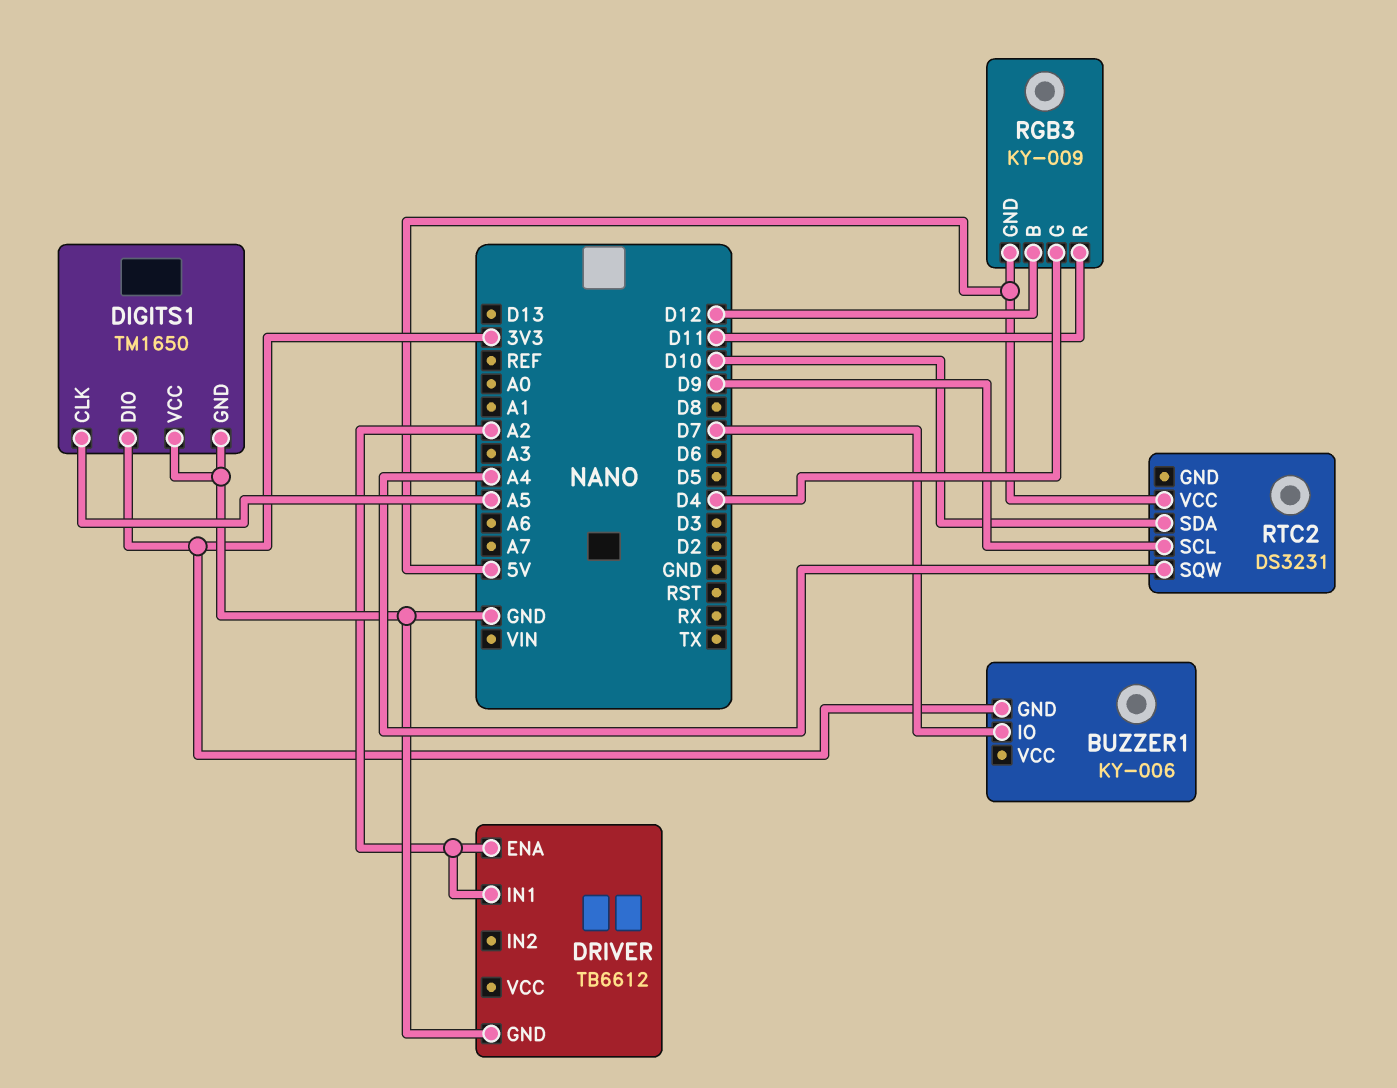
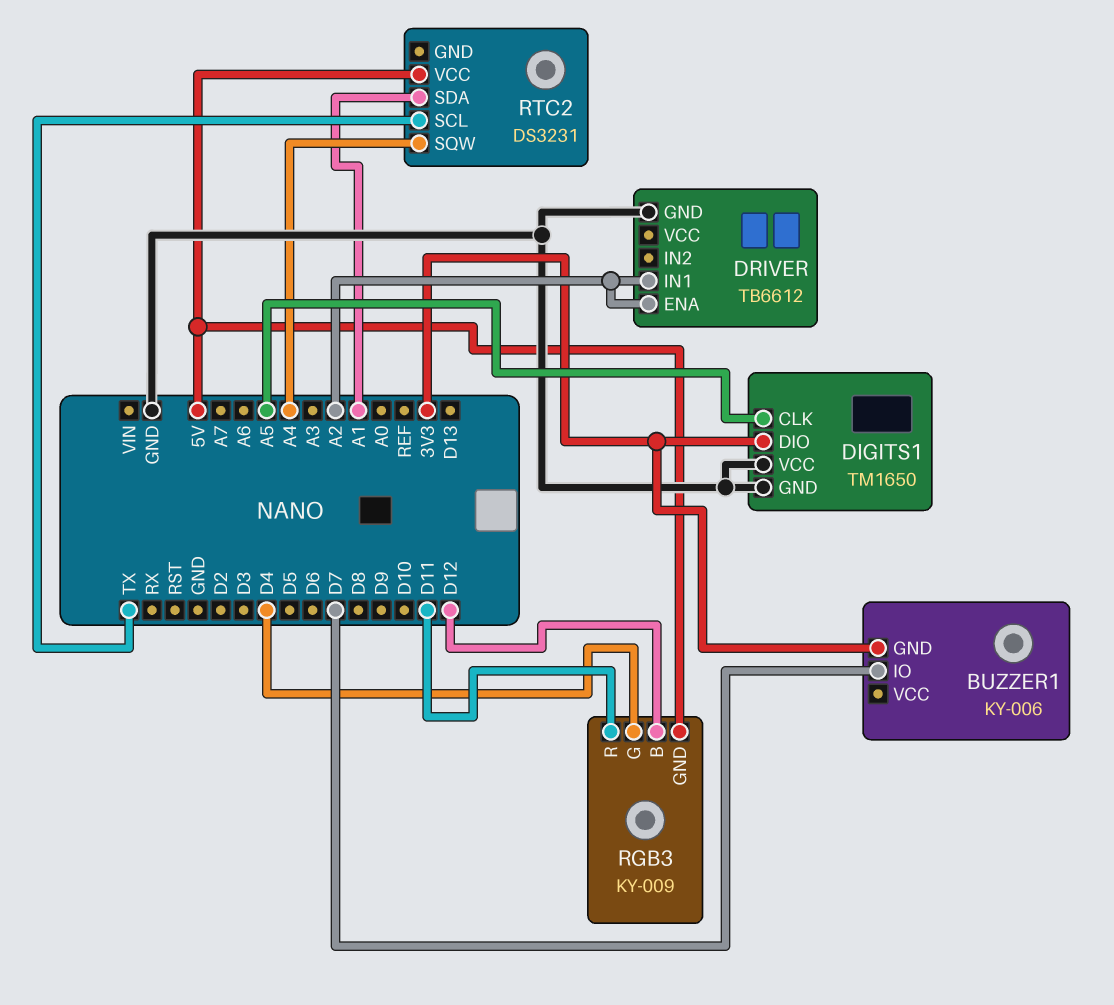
RTC2 pin SCL: D9 -> TX
RTC2 pin SDA: D10 -> A1

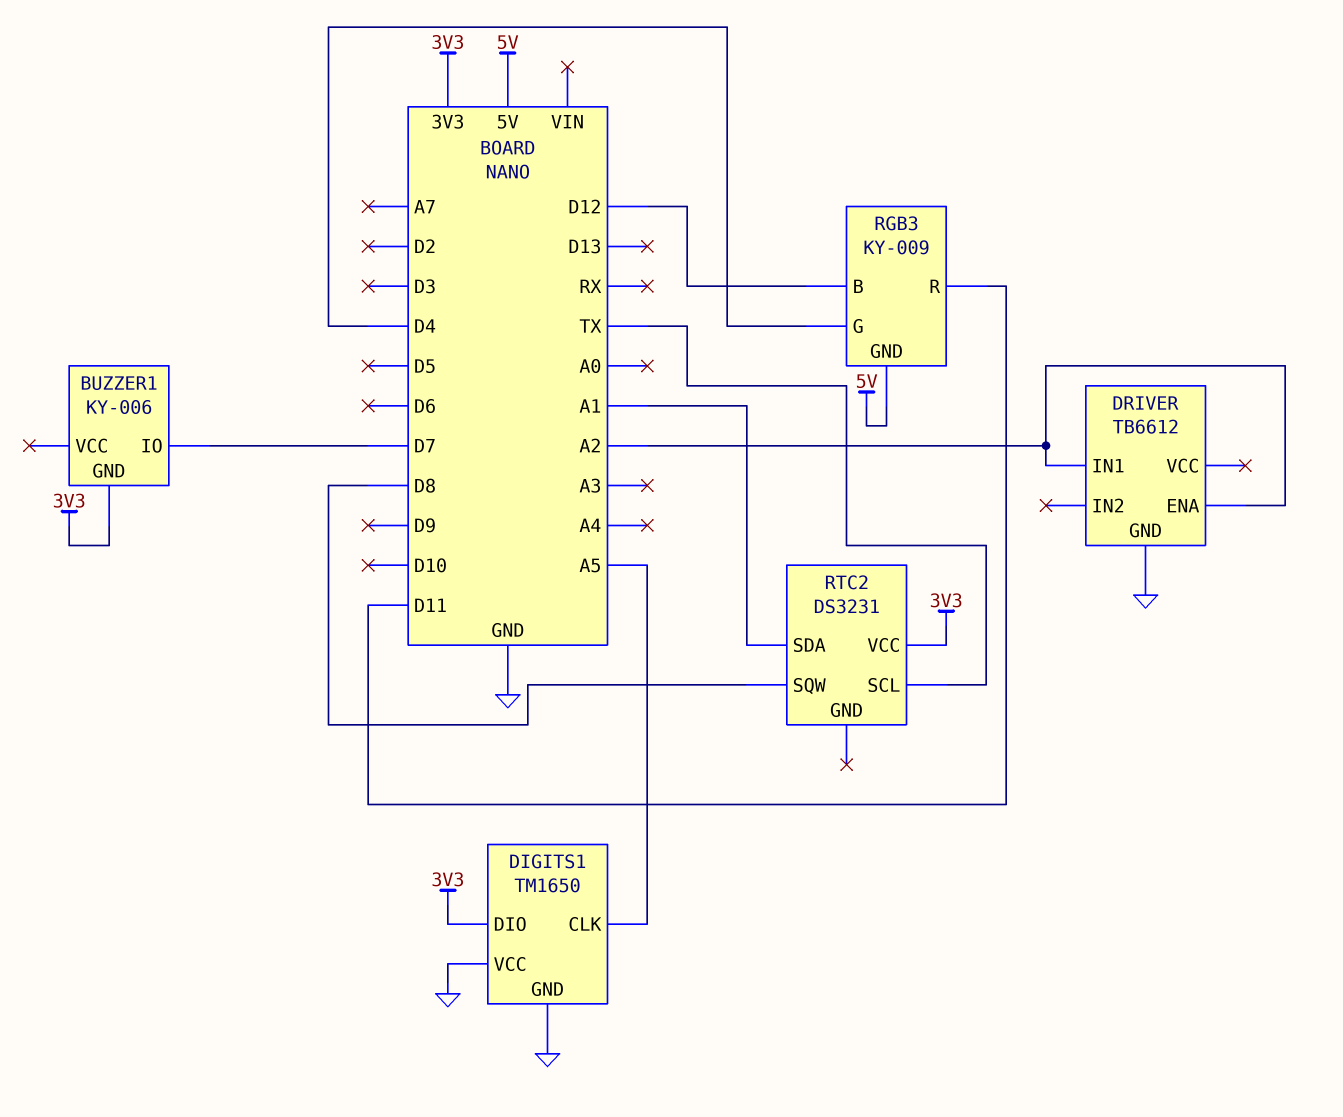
RTC2 pin SQW: A4 -> D8
RTC2 pin VCC: 5V -> 3V3

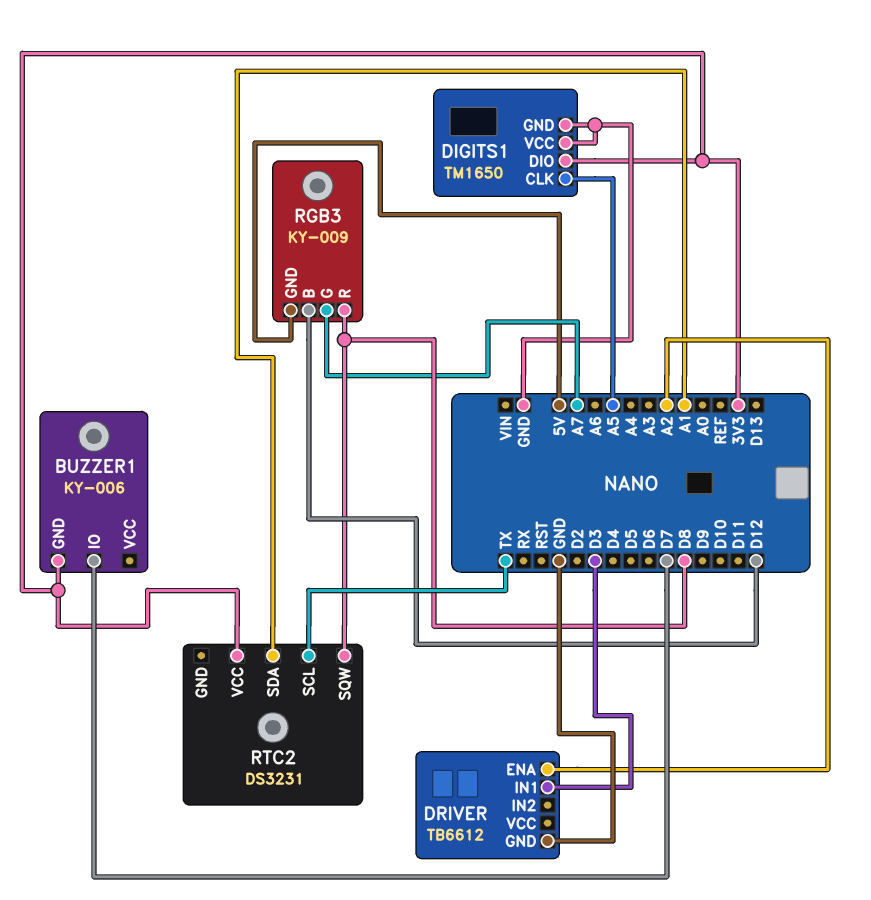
DRIVER pin IN1: A2 -> D3
RGB3 pin G: D4 -> A7
RGB3 pin R: D11 -> D8

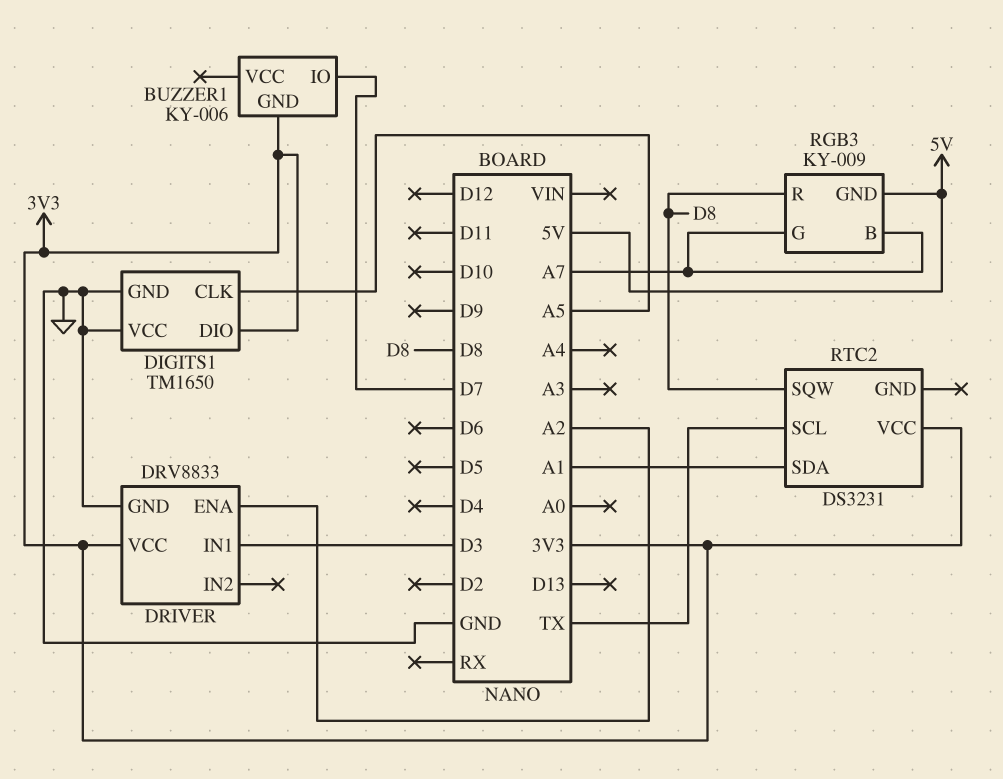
DRIVER: TB6612 -> DRV8833
DRIVER pin VCC: none -> 3V3
RGB3 pin B: D12 -> A7

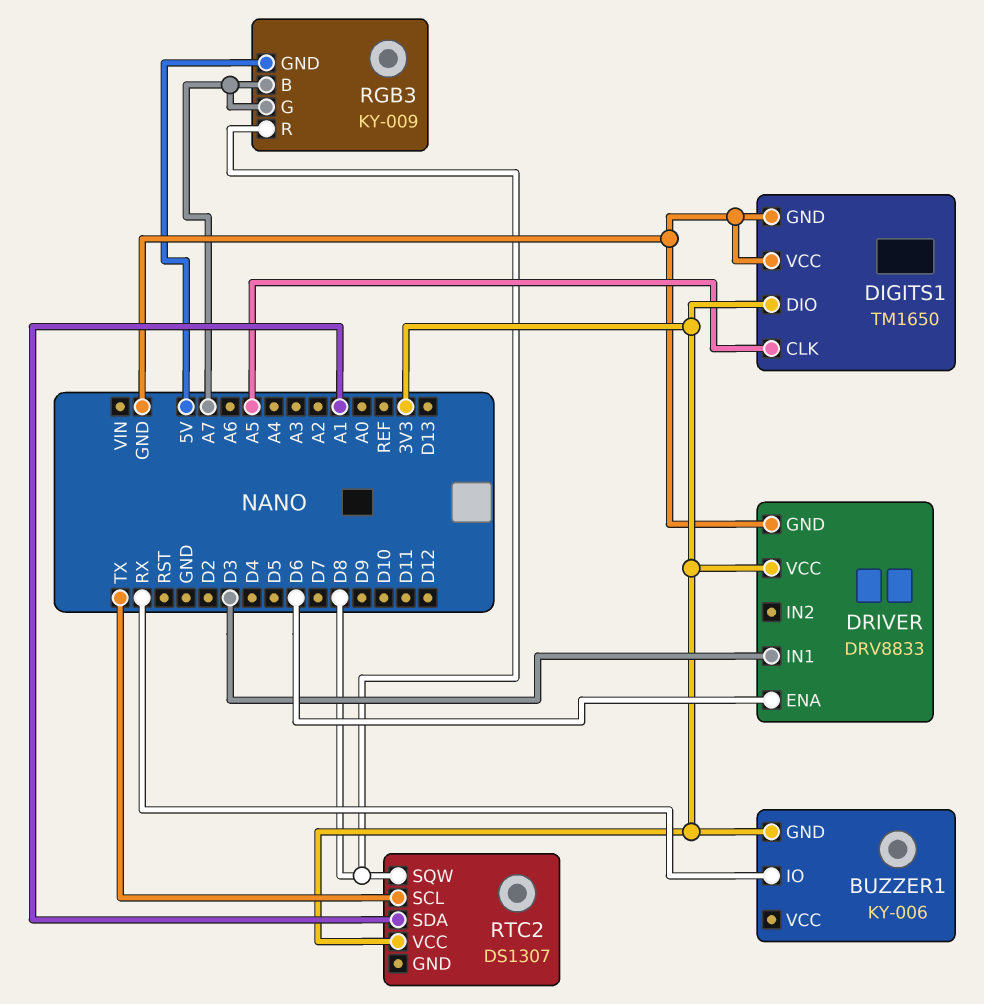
BUZZER1 pin IO: D7 -> RX
DRIVER pin ENA: A2 -> D6
RTC2: DS3231 -> DS1307

